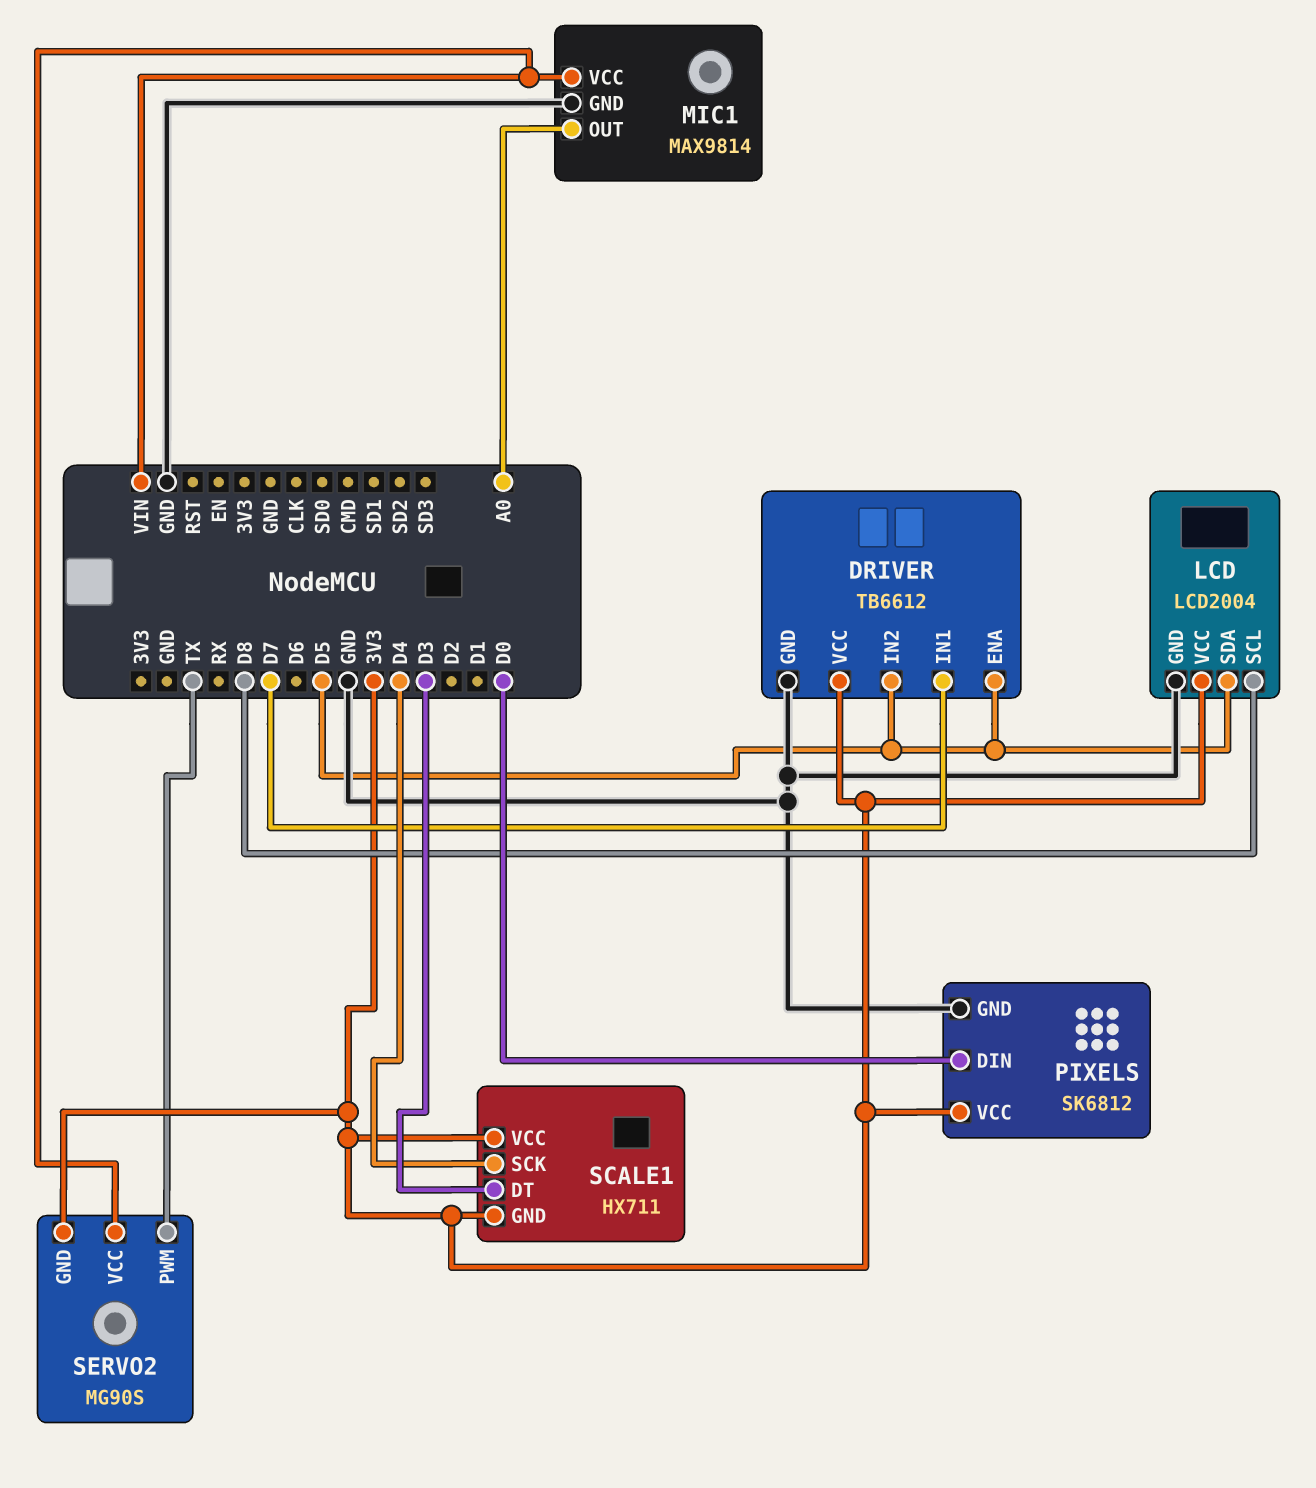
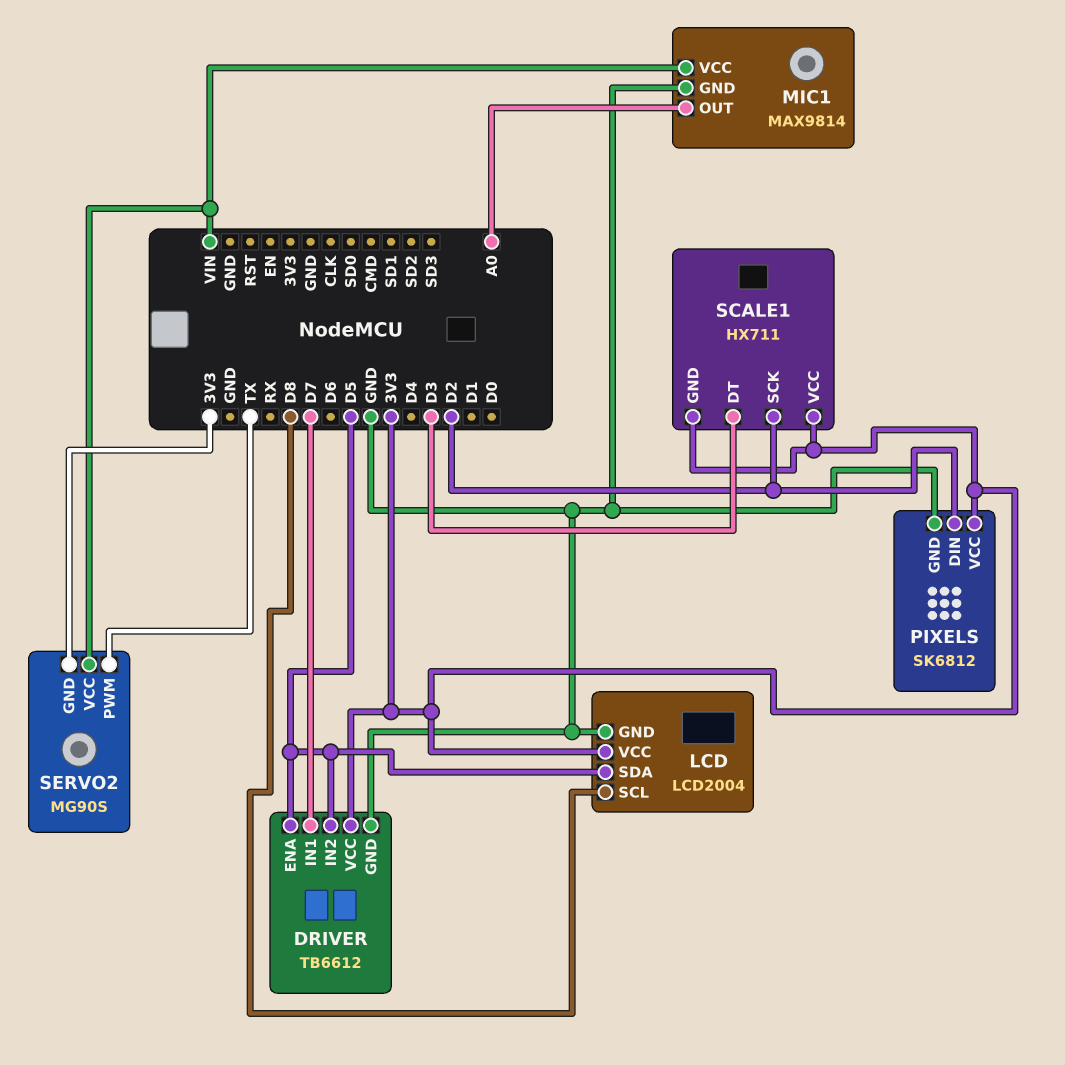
PIXELS pin DIN: D0 -> D2
SCALE1 pin SCK: D4 -> D2

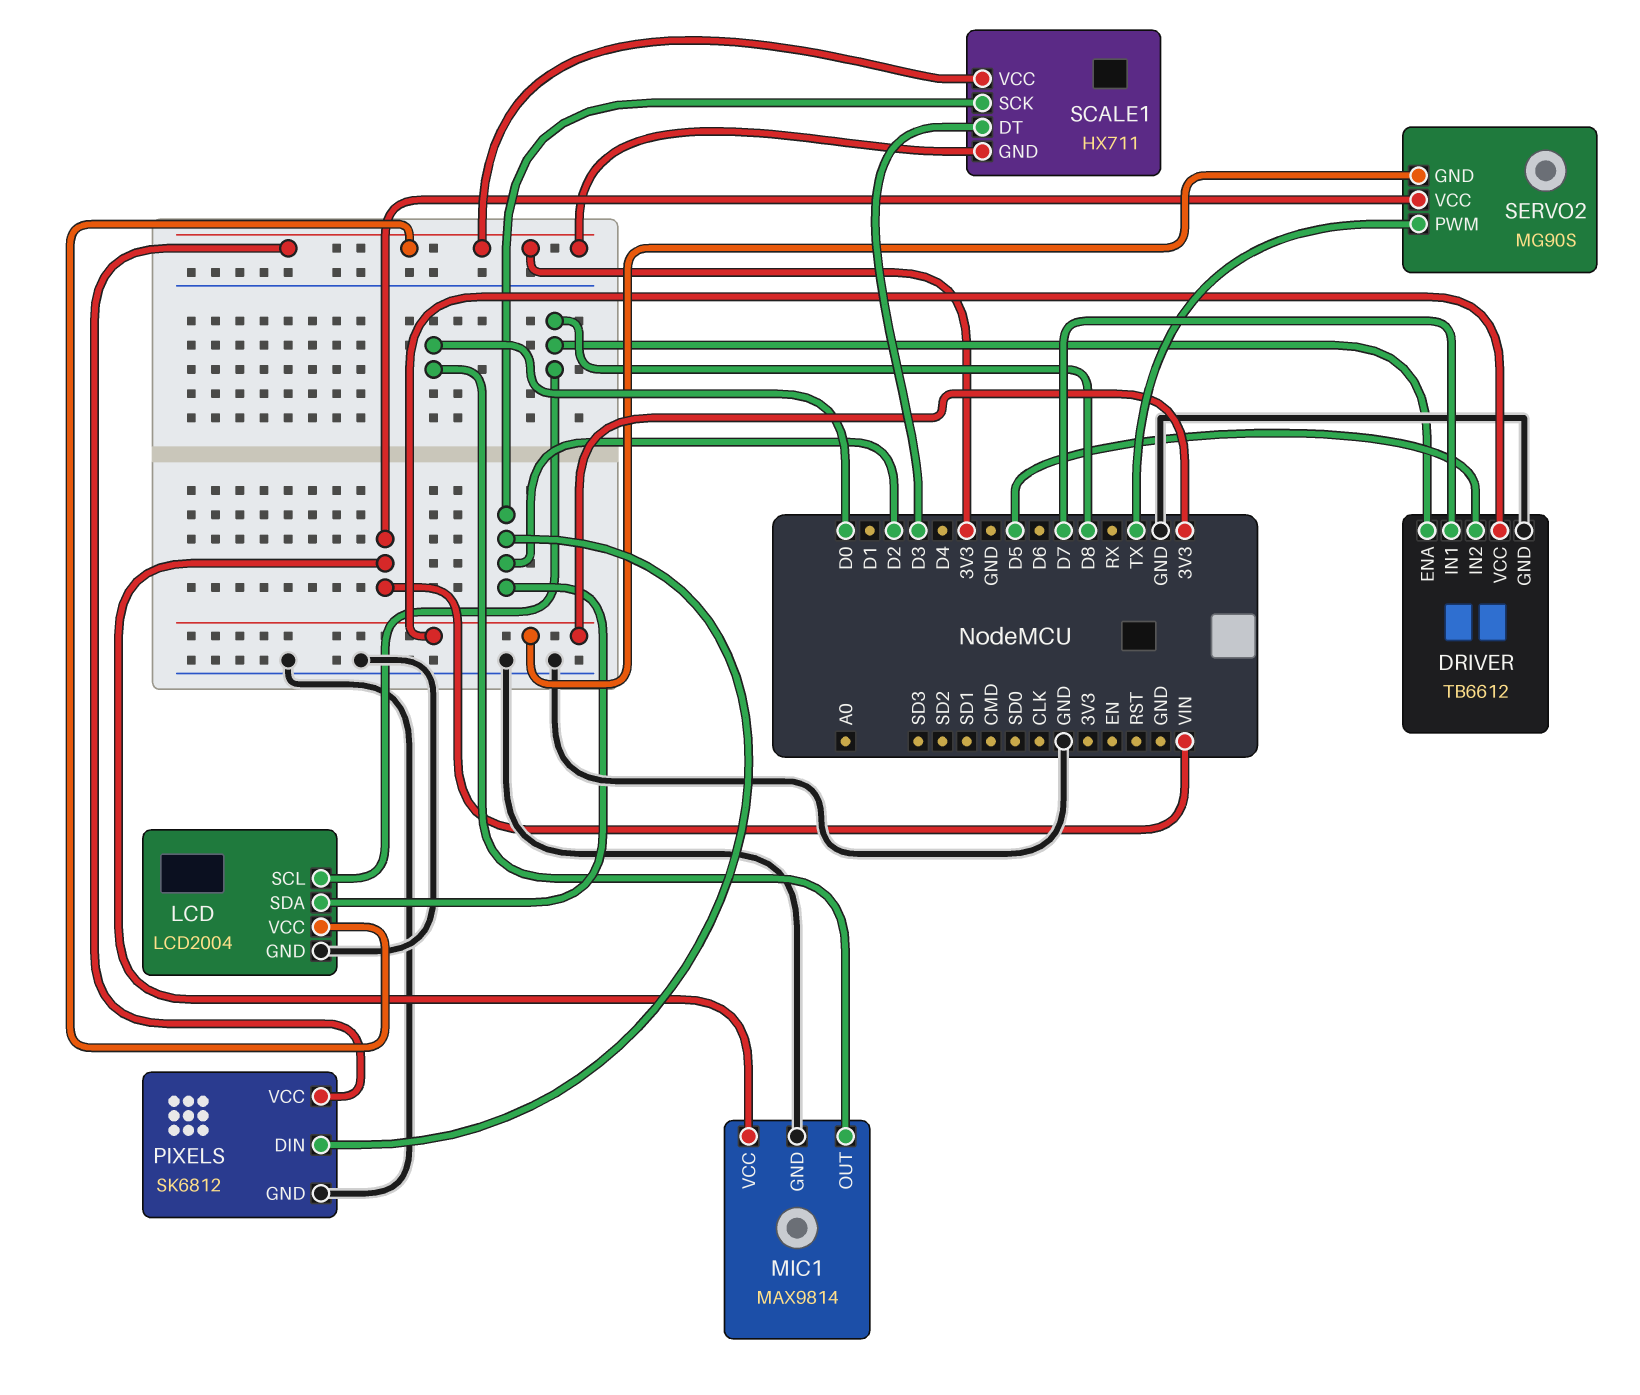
DRIVER pin ENA: D5 -> D8
LCD pin SDA: D5 -> D2
MIC1 pin OUT: A0 -> D0

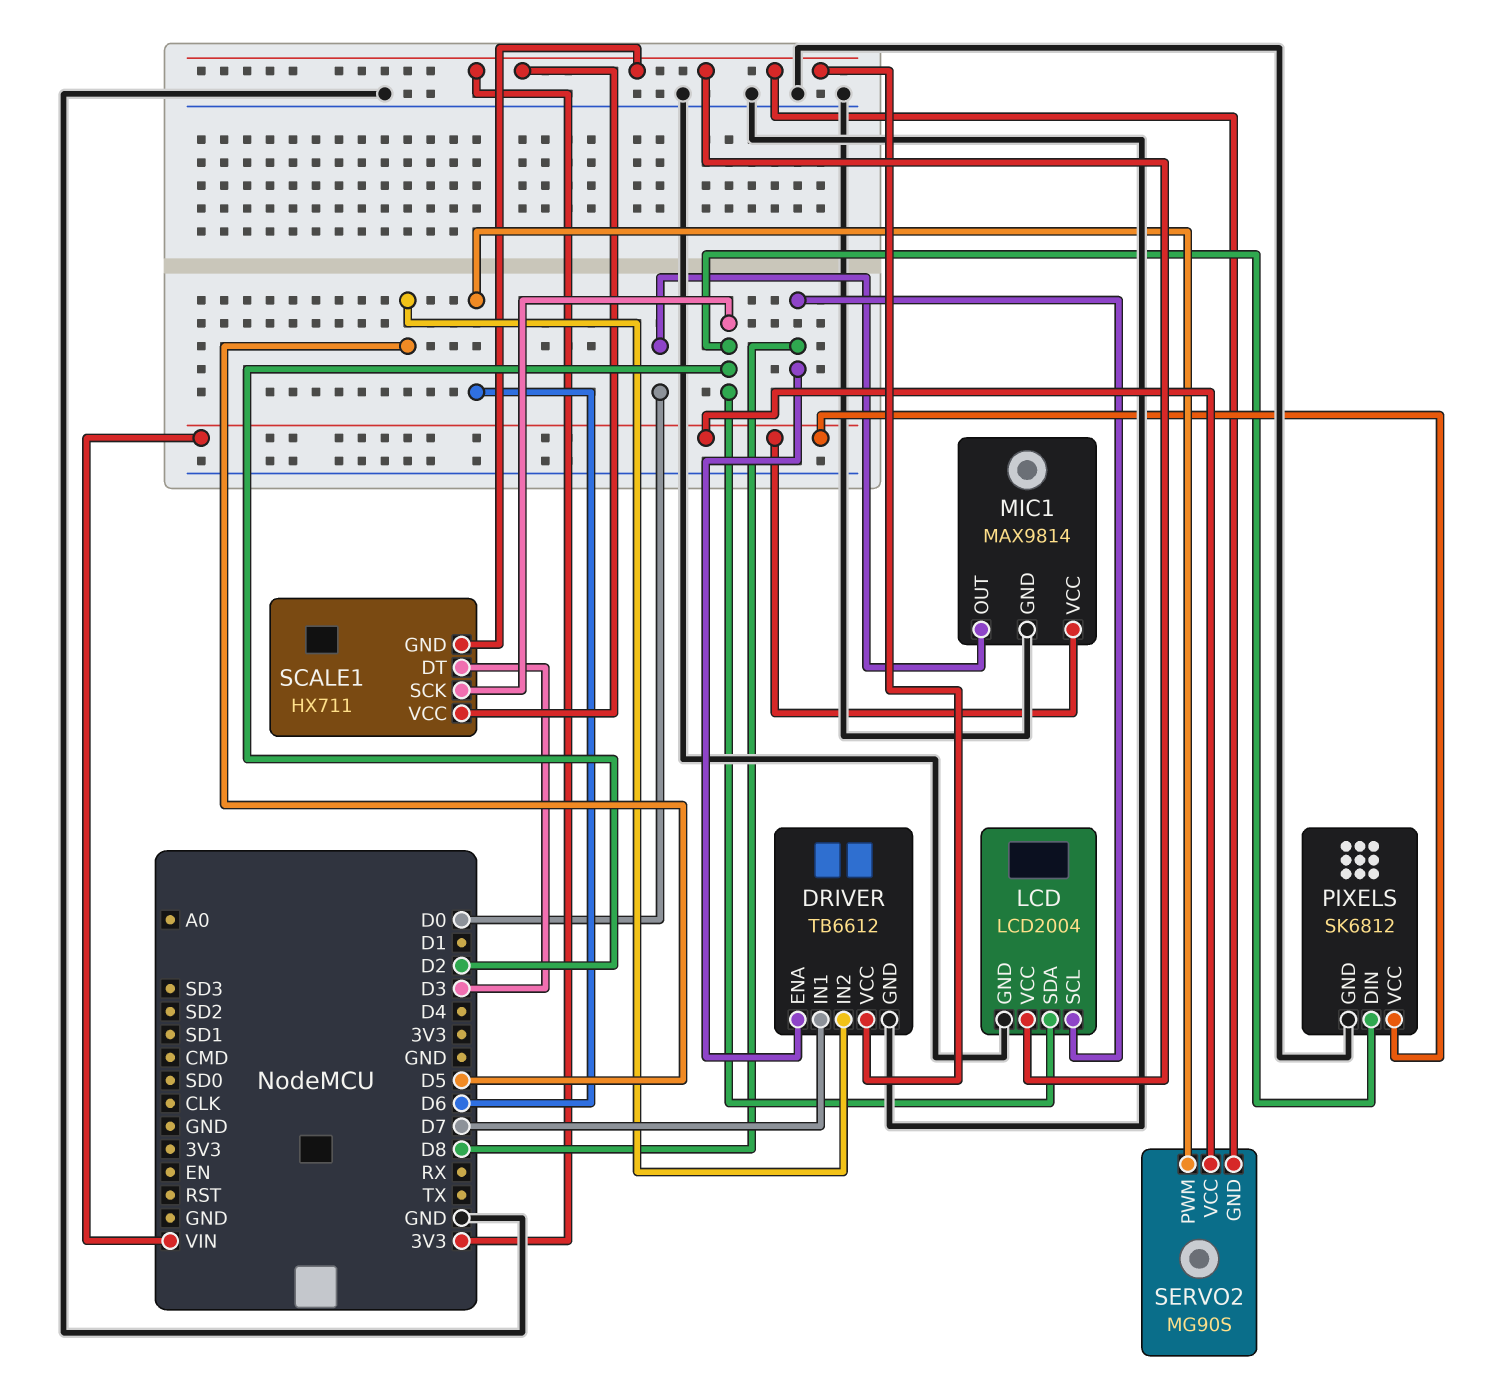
PIXELS pin VCC: 3V3 -> VIN
SERVO2 pin PWM: TX -> D6

